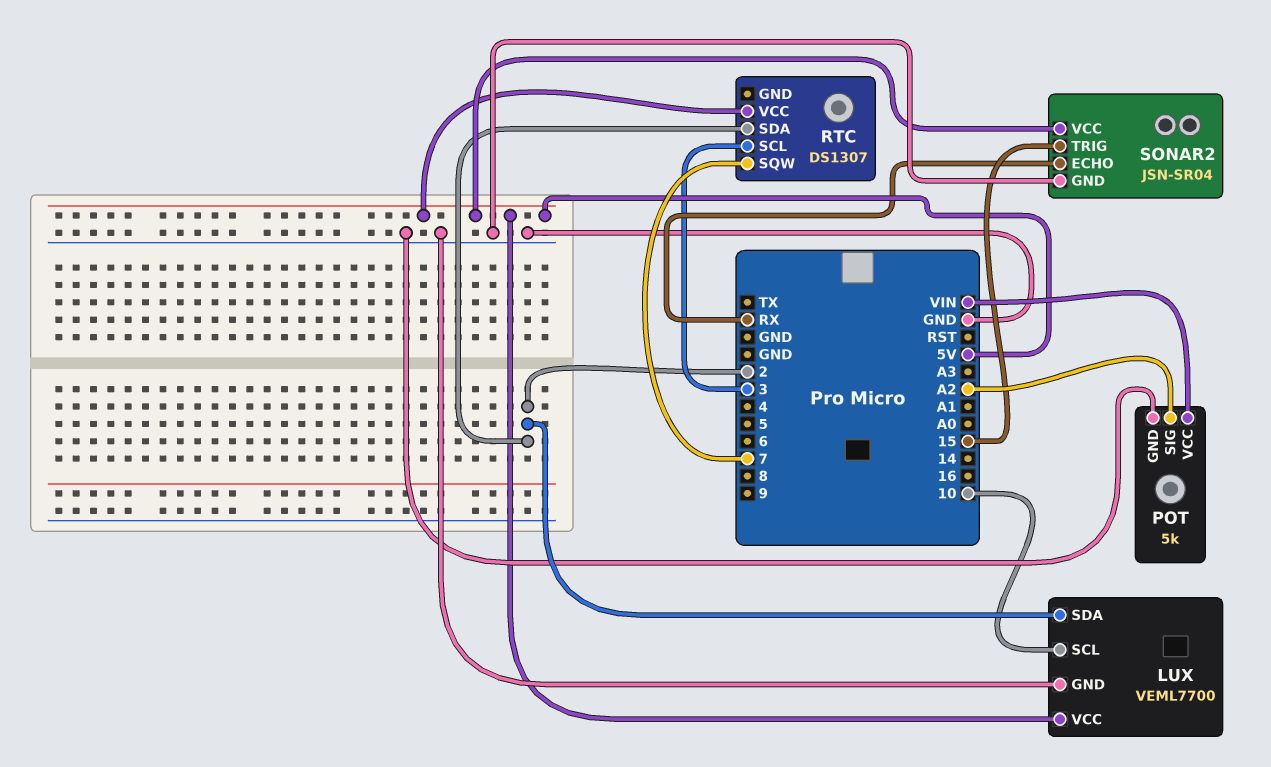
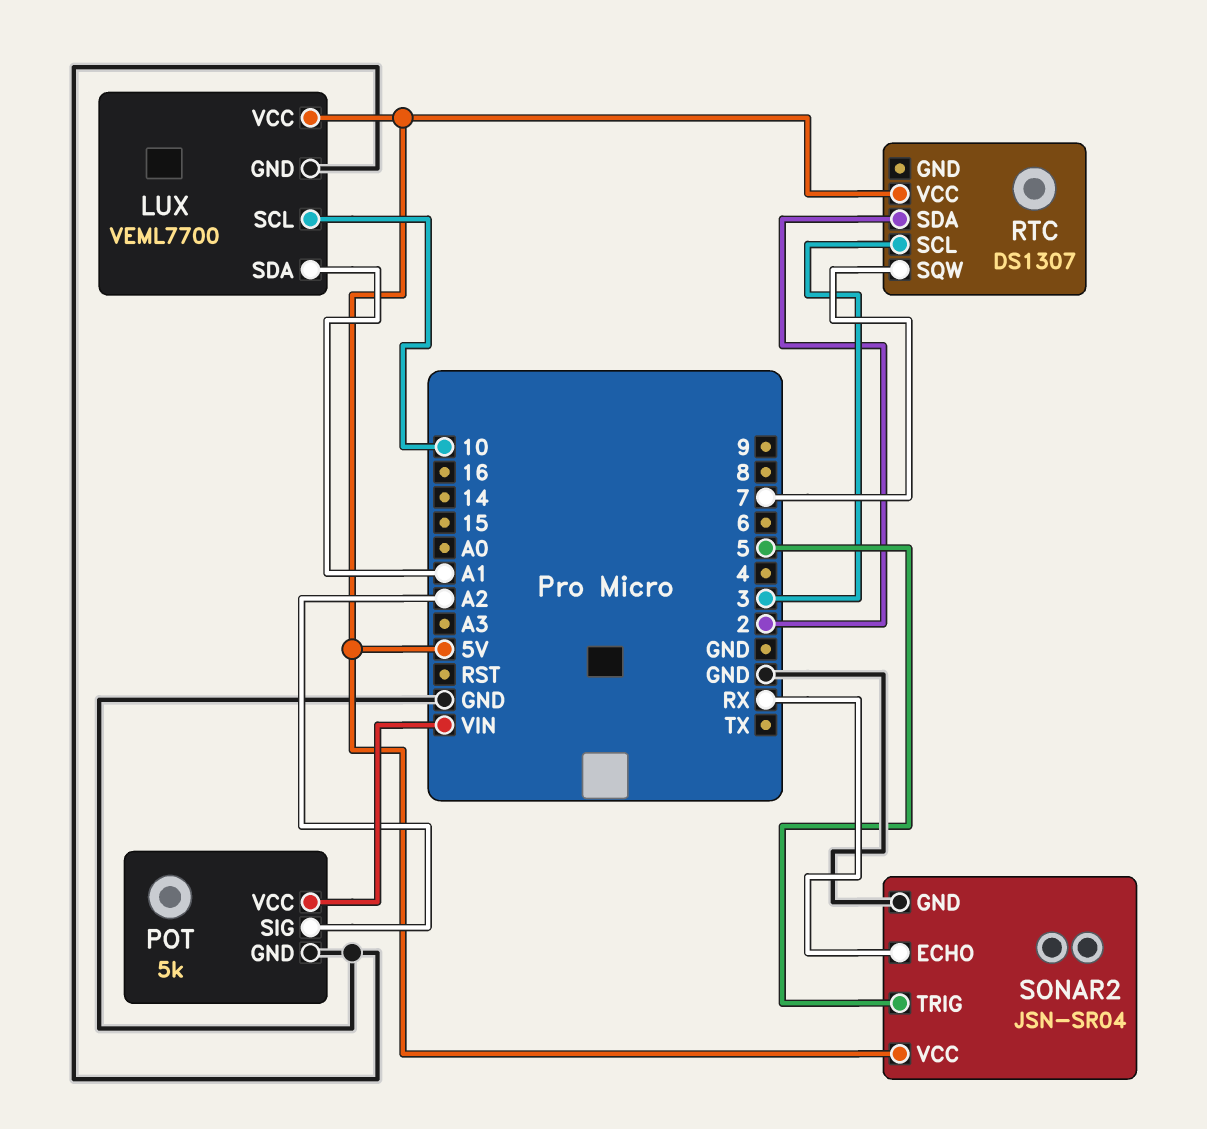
LUX pin SDA: 2 -> A1
SONAR2 pin TRIG: 15 -> 5

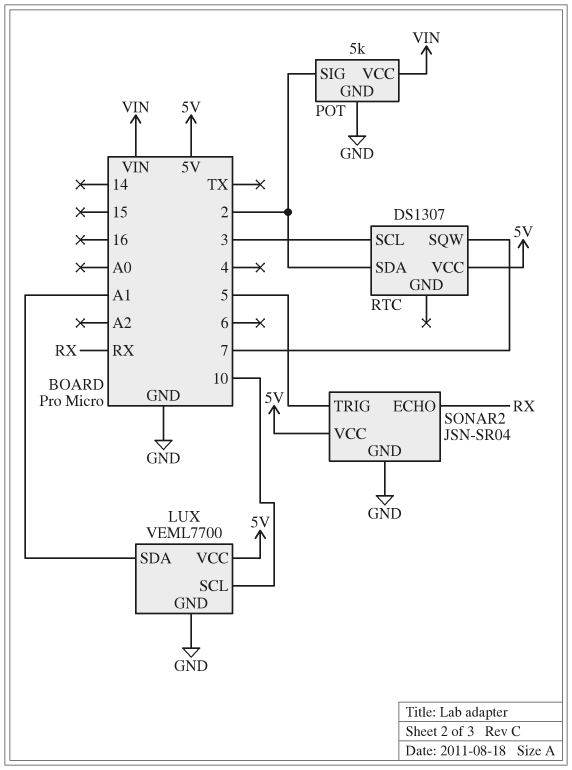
POT pin SIG: A2 -> 2

